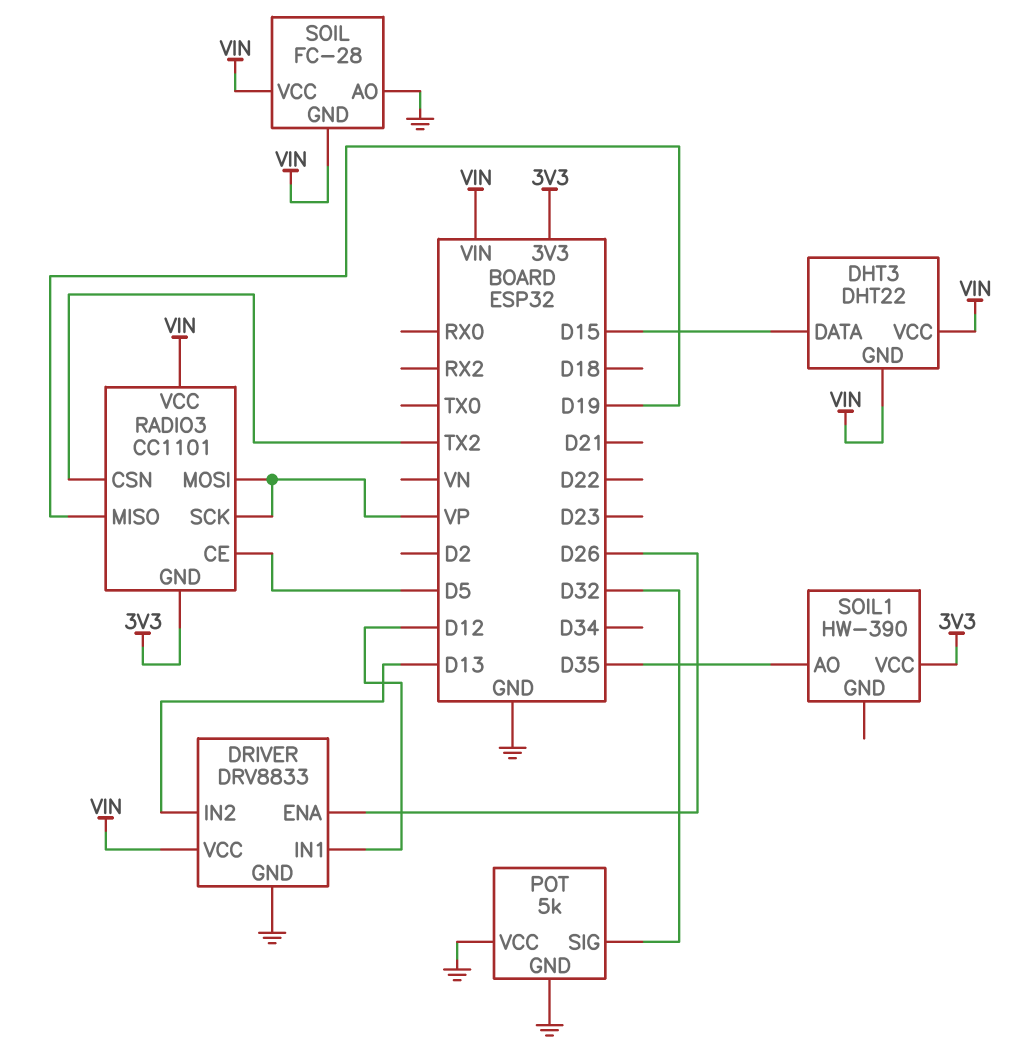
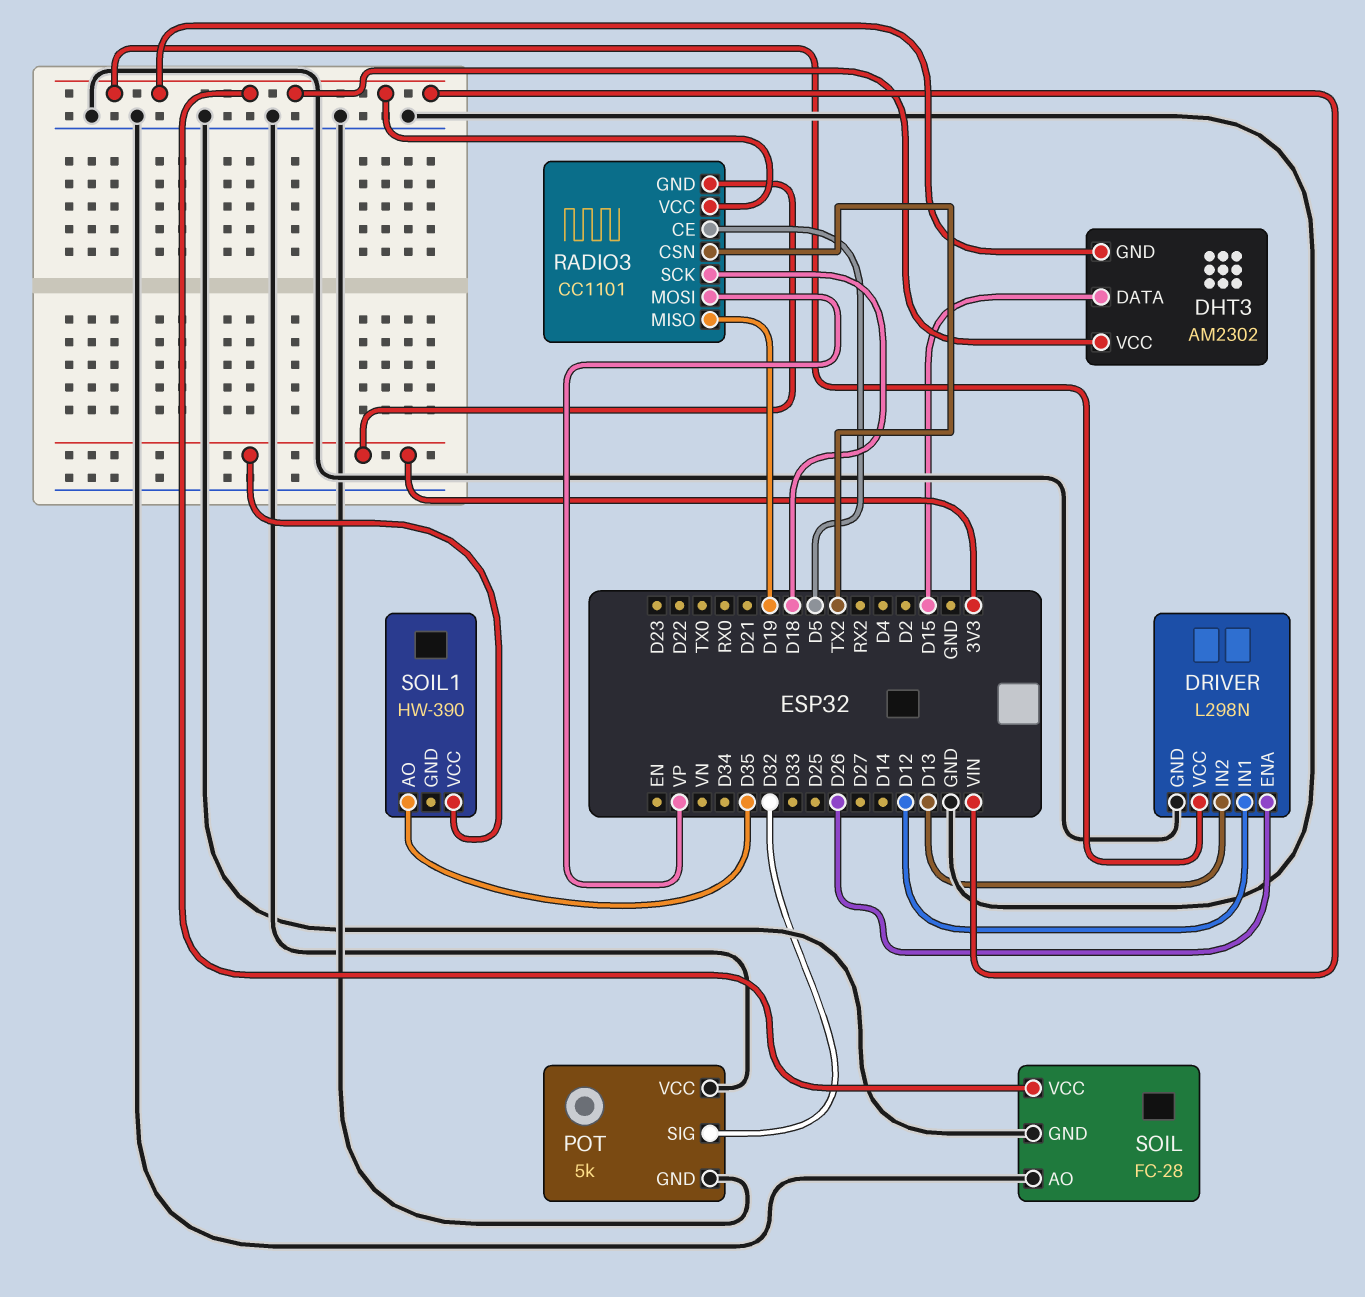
DHT3: DHT22 -> AM2302
DRIVER: DRV8833 -> L298N
RADIO3 pin SCK: VP -> D18
SOIL pin GND: VIN -> GND

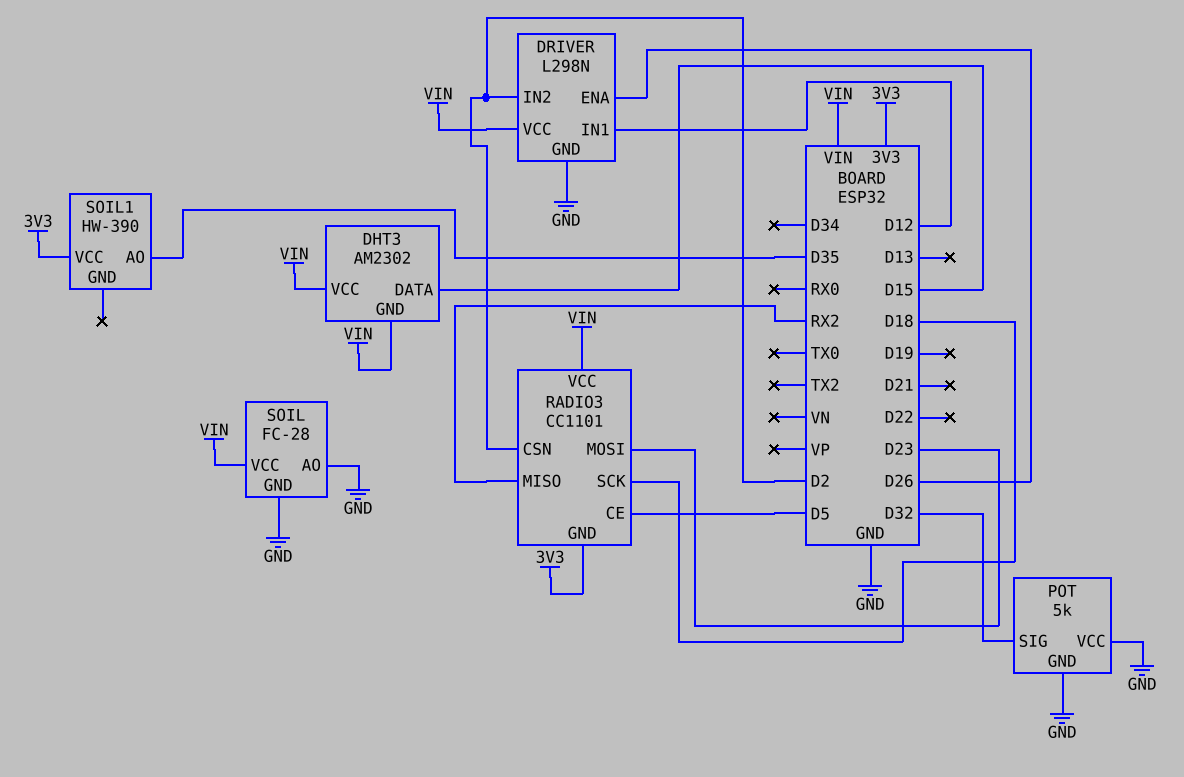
DRIVER pin IN2: D13 -> D2
RADIO3 pin CSN: TX2 -> D2
RADIO3 pin MISO: D19 -> RX2
RADIO3 pin MOSI: VP -> D23

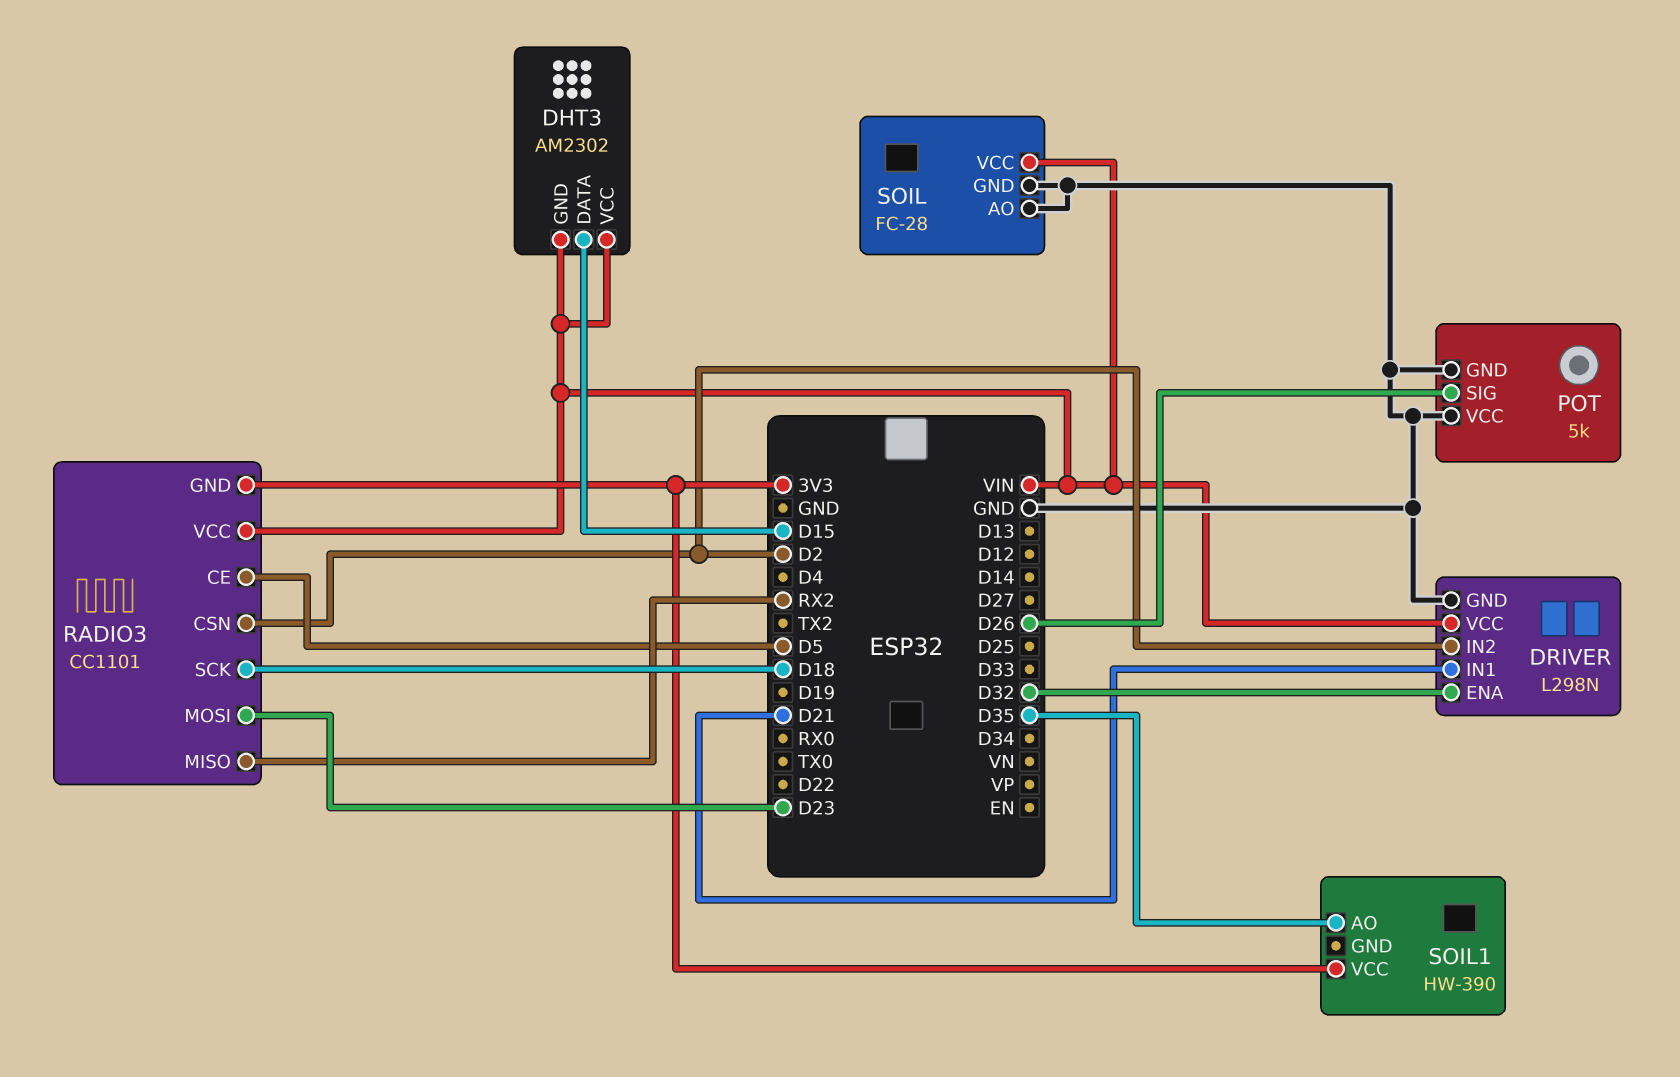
DRIVER pin ENA: D26 -> D32
DRIVER pin IN1: D12 -> D21
POT pin SIG: D32 -> D26

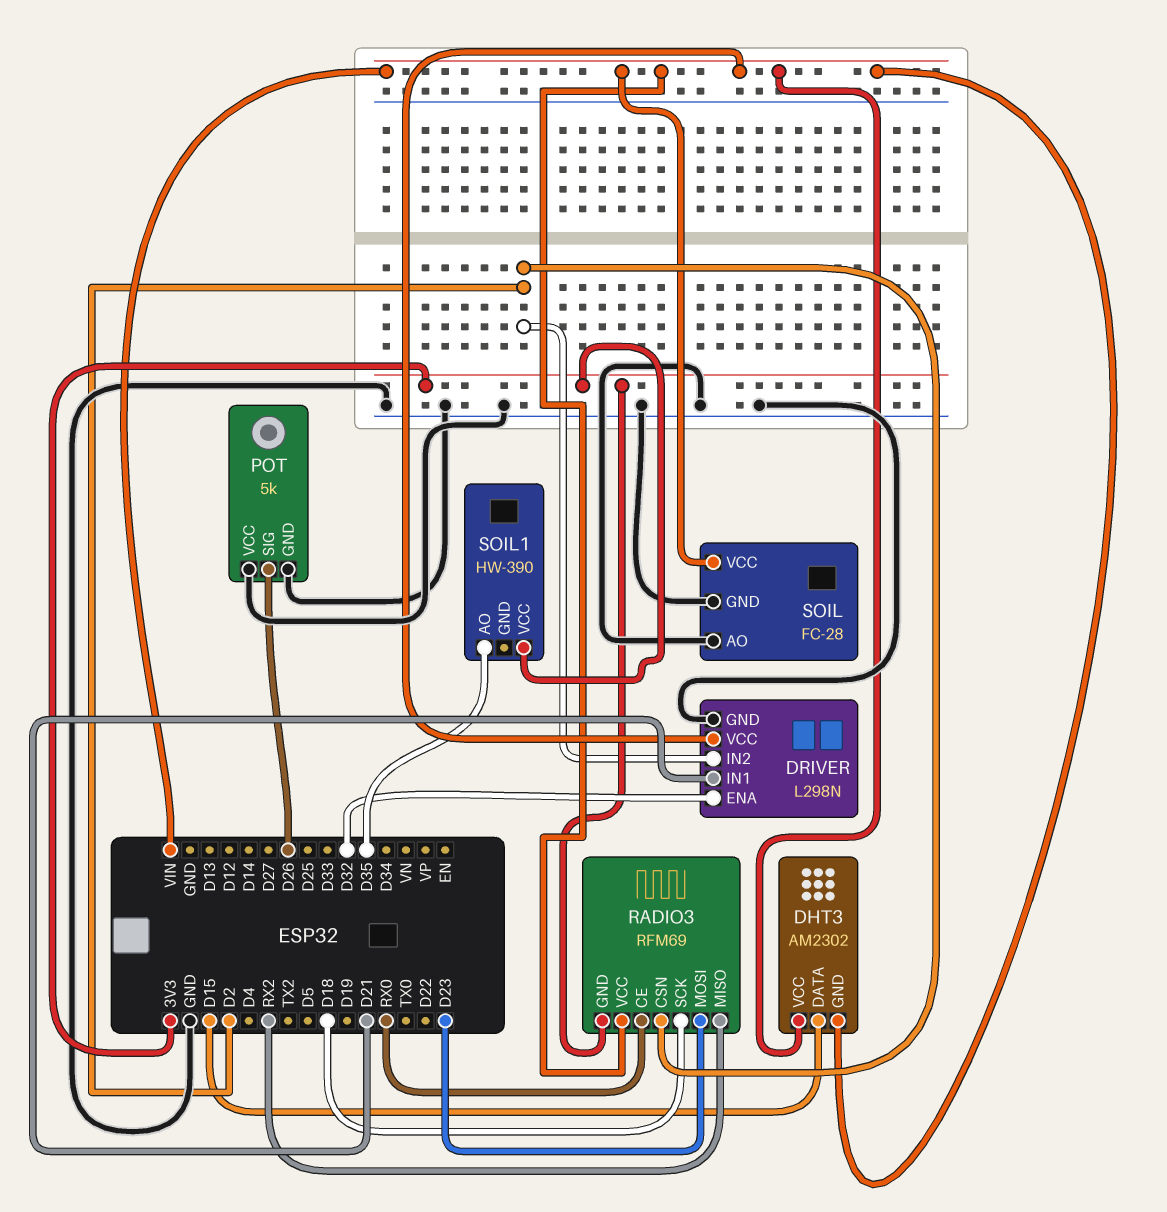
RADIO3: CC1101 -> RFM69
RADIO3 pin CE: D5 -> RX0

